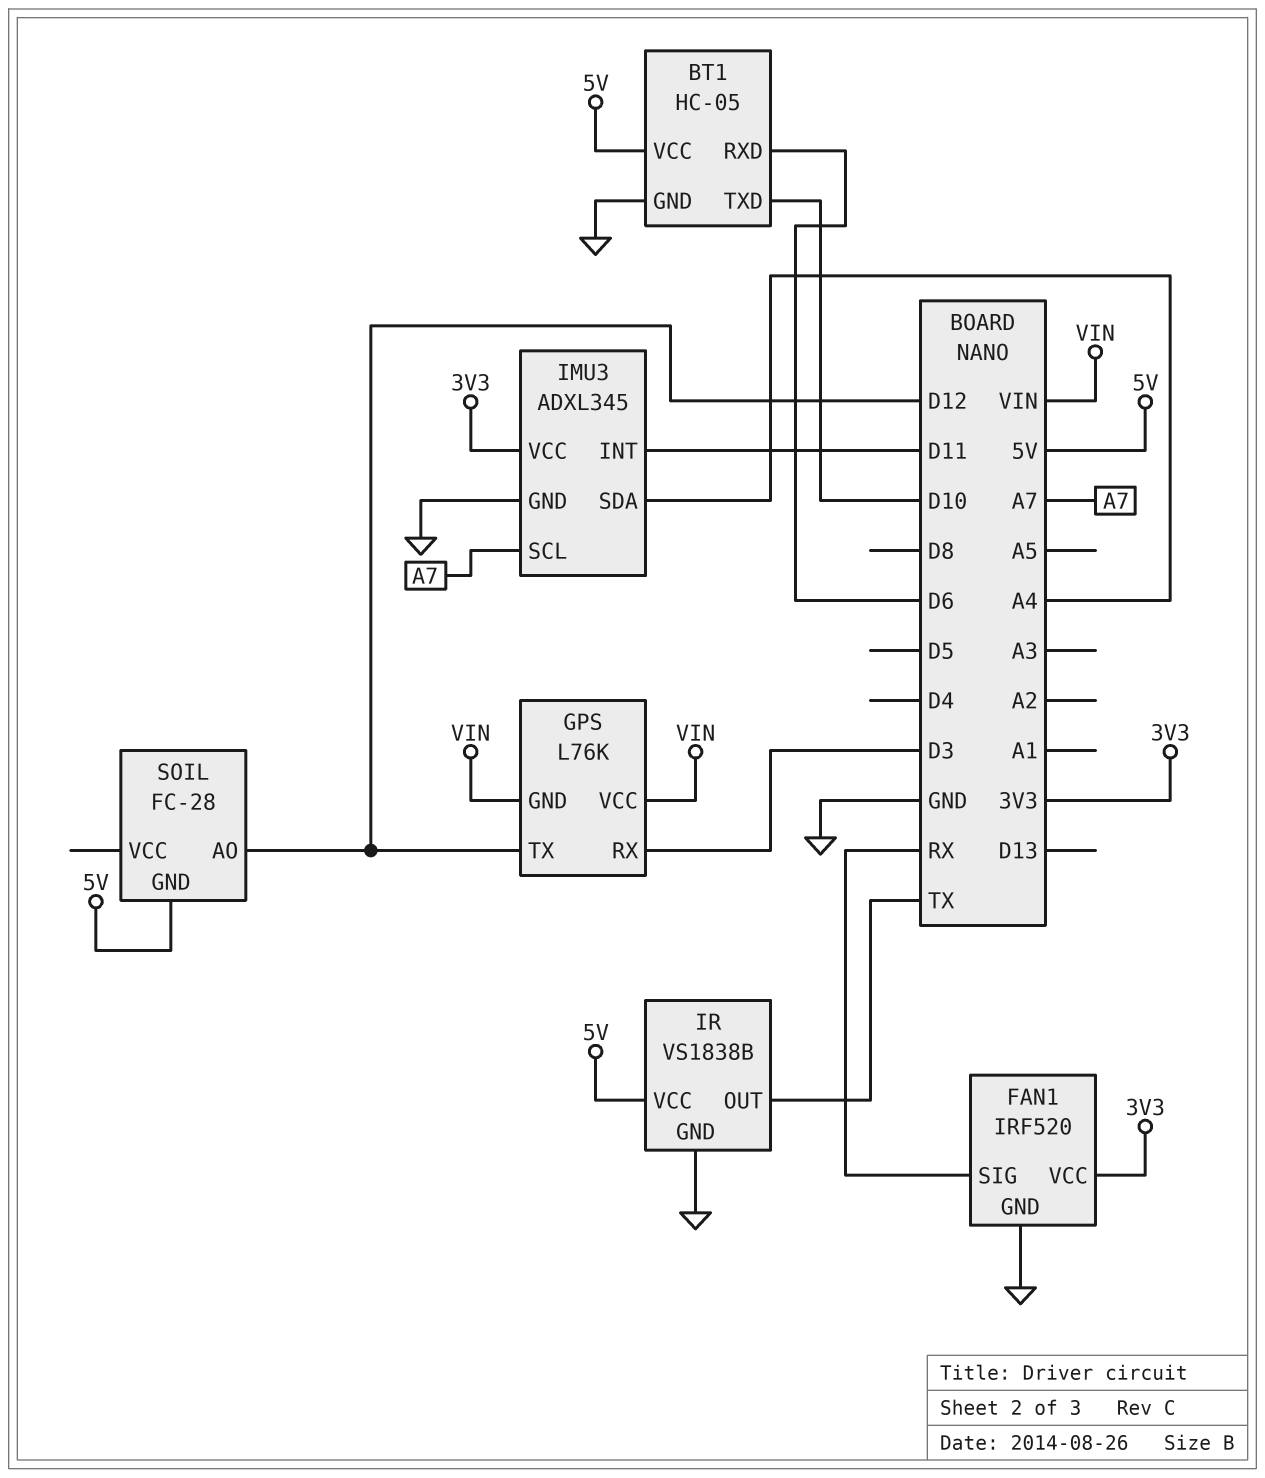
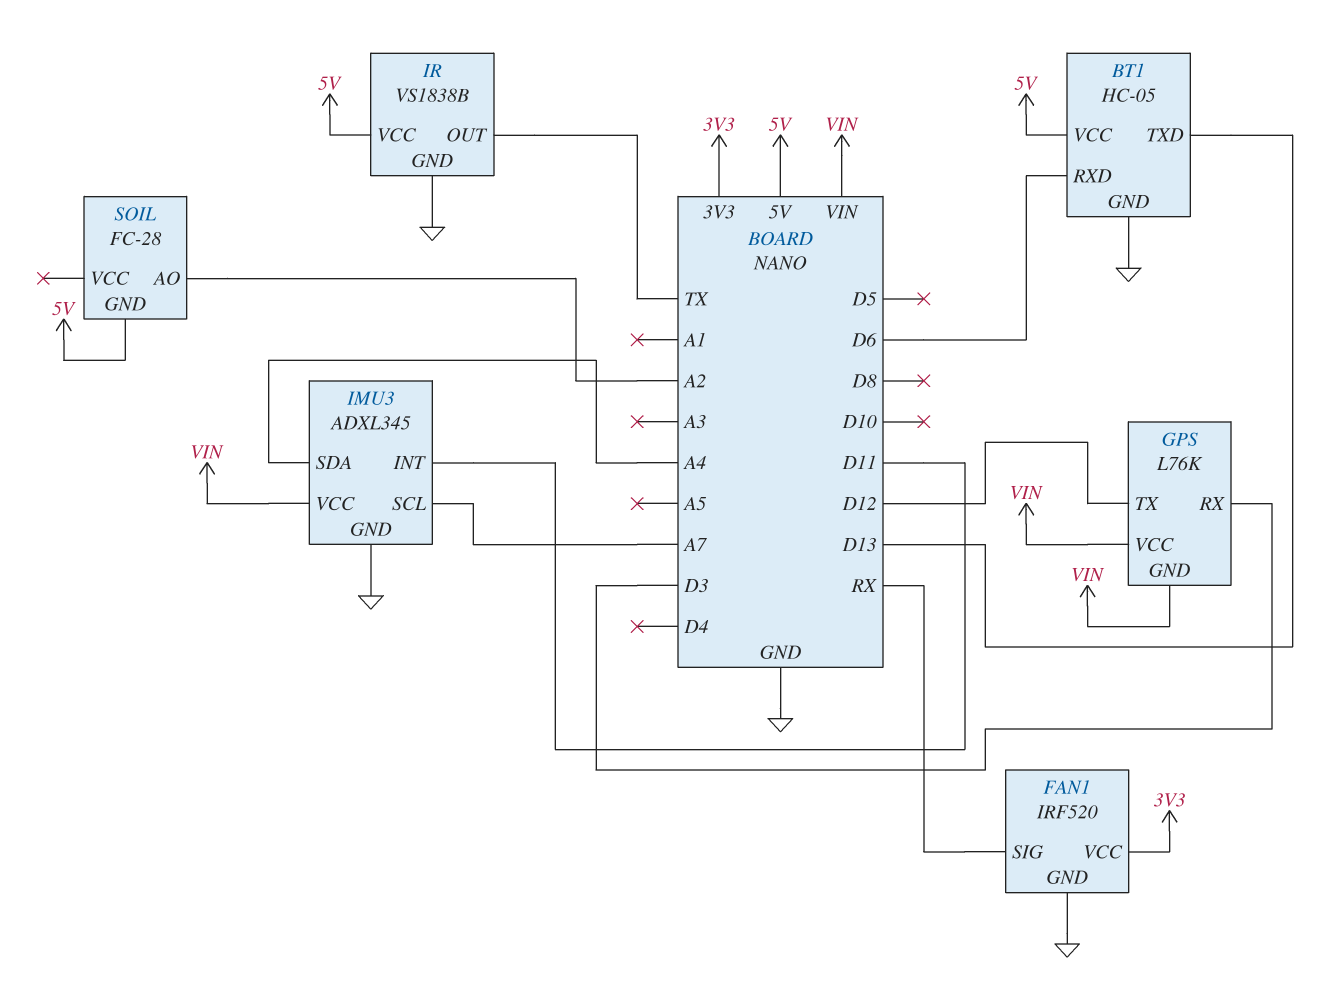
BT1 pin TXD: D10 -> D13
IMU3 pin VCC: 3V3 -> VIN
SOIL pin AO: D12 -> A2

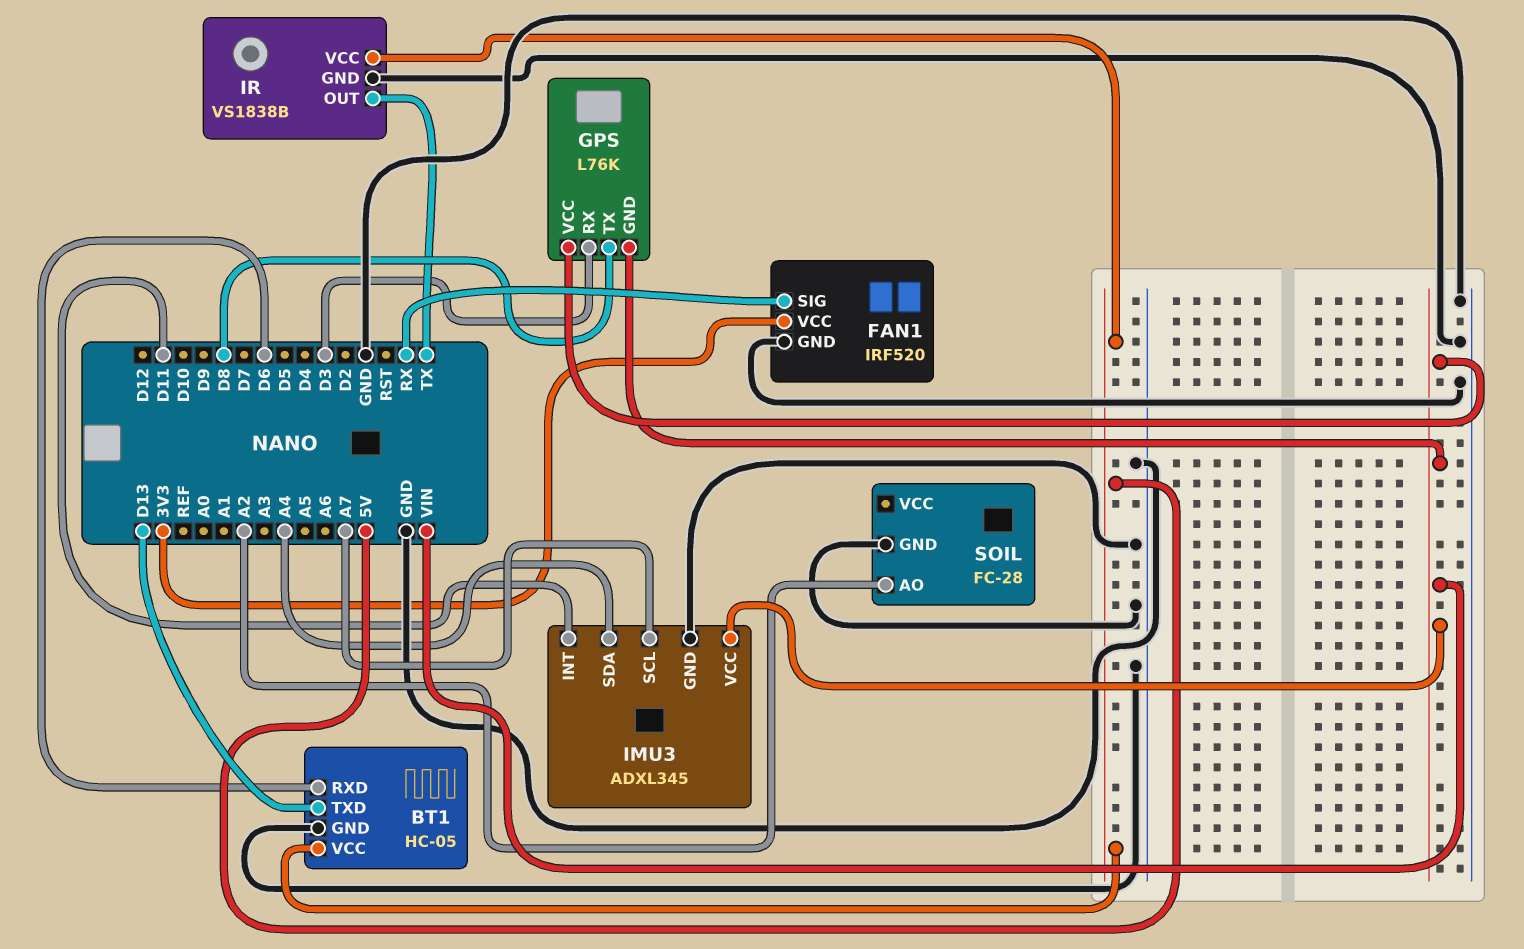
GPS pin TX: D12 -> D8
SOIL pin GND: 5V -> GND

